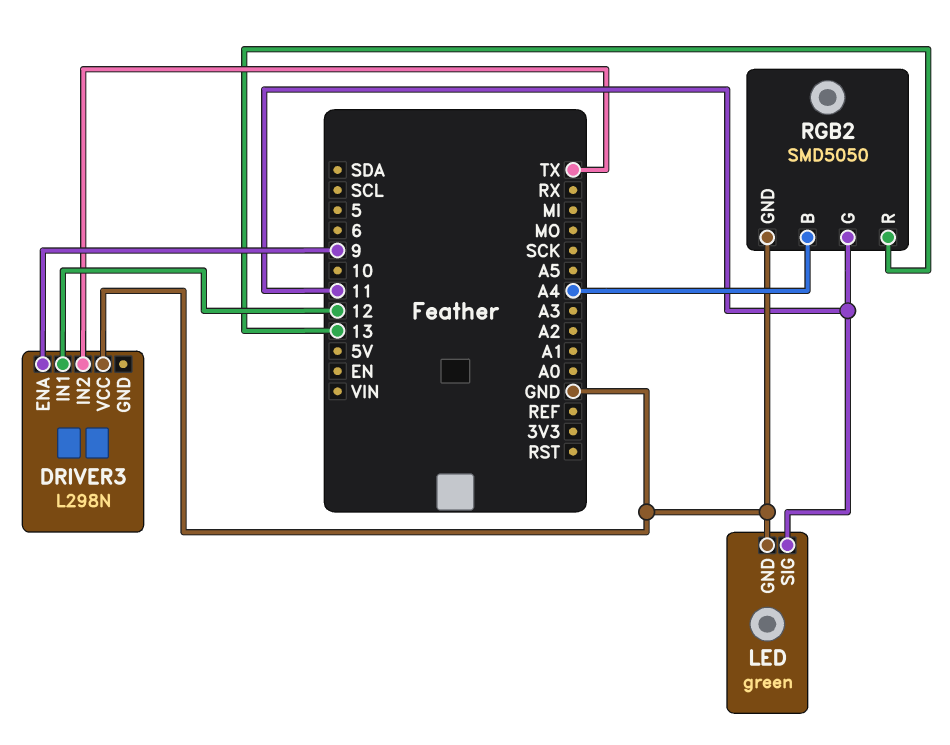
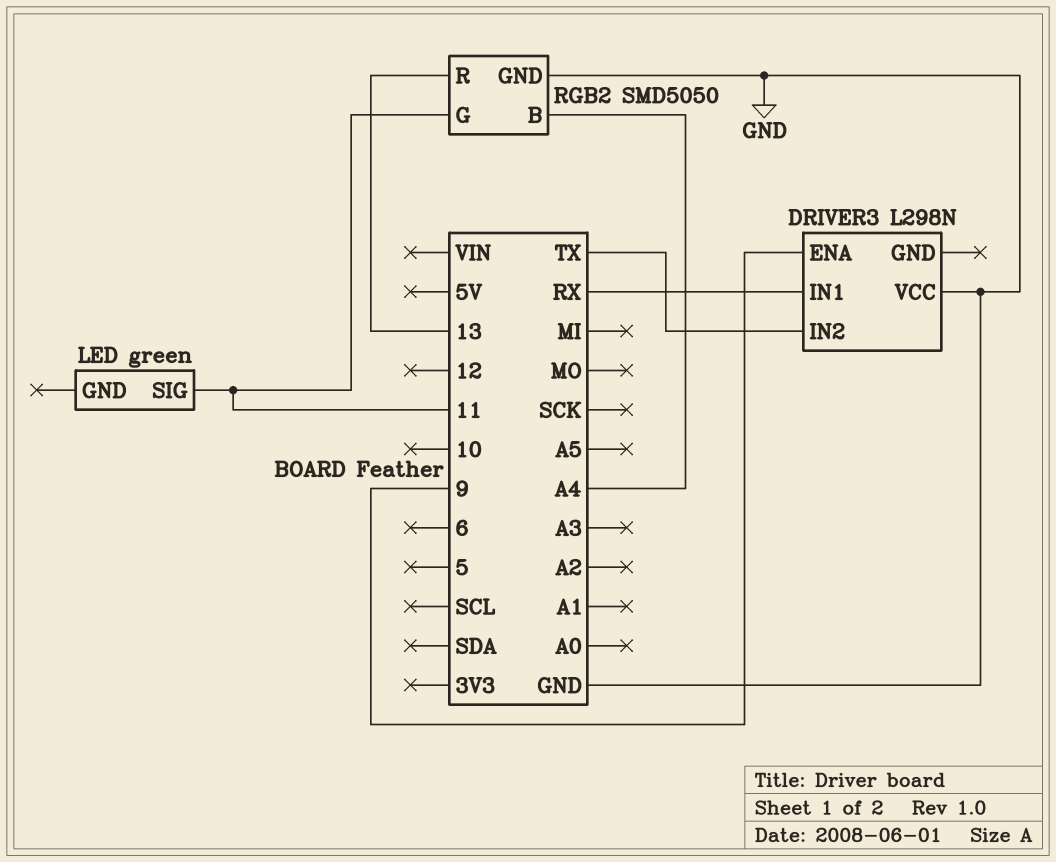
DRIVER3 pin IN1: 12 -> RX
LED pin GND: GND -> none

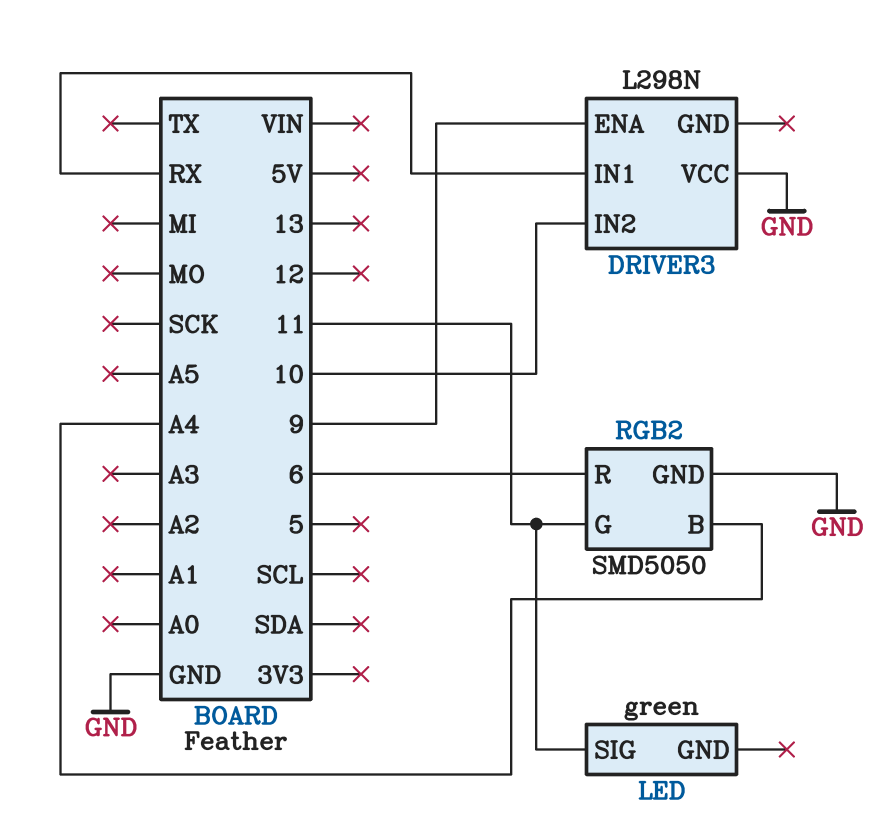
DRIVER3 pin IN2: TX -> 10
RGB2 pin R: 13 -> 6

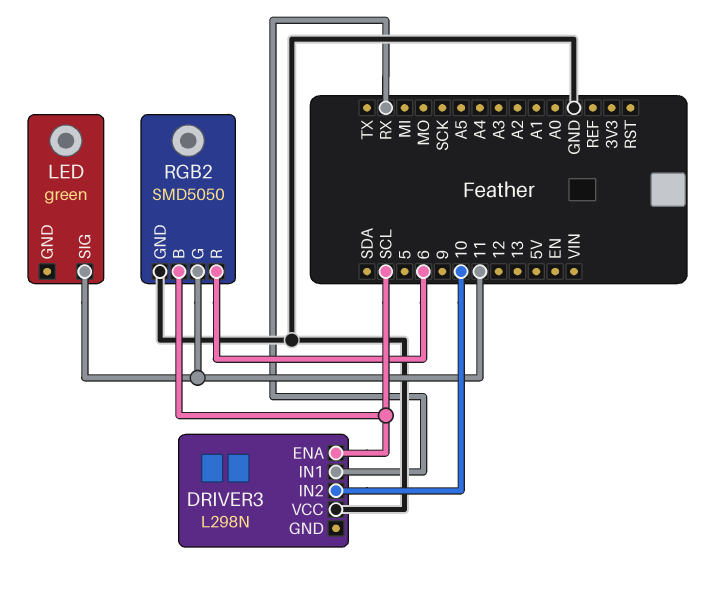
DRIVER3 pin ENA: 9 -> SCL
RGB2 pin B: A4 -> SCL

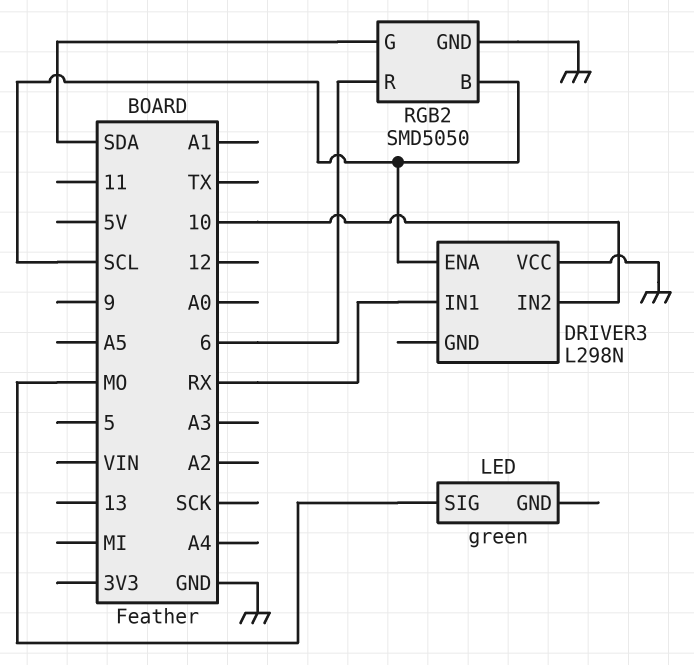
LED pin SIG: 11 -> MO
RGB2 pin G: 11 -> SDA

